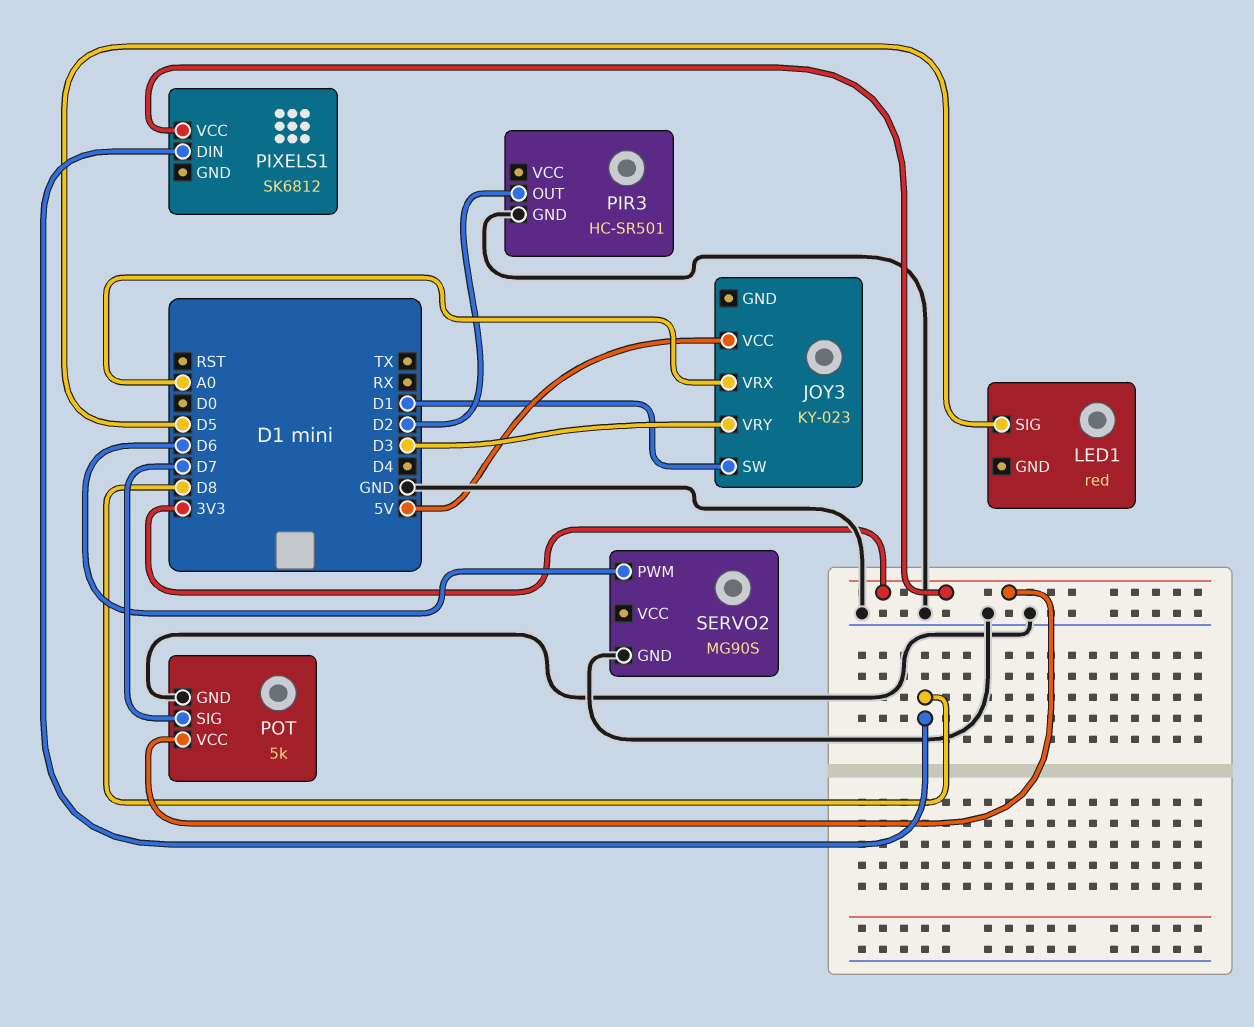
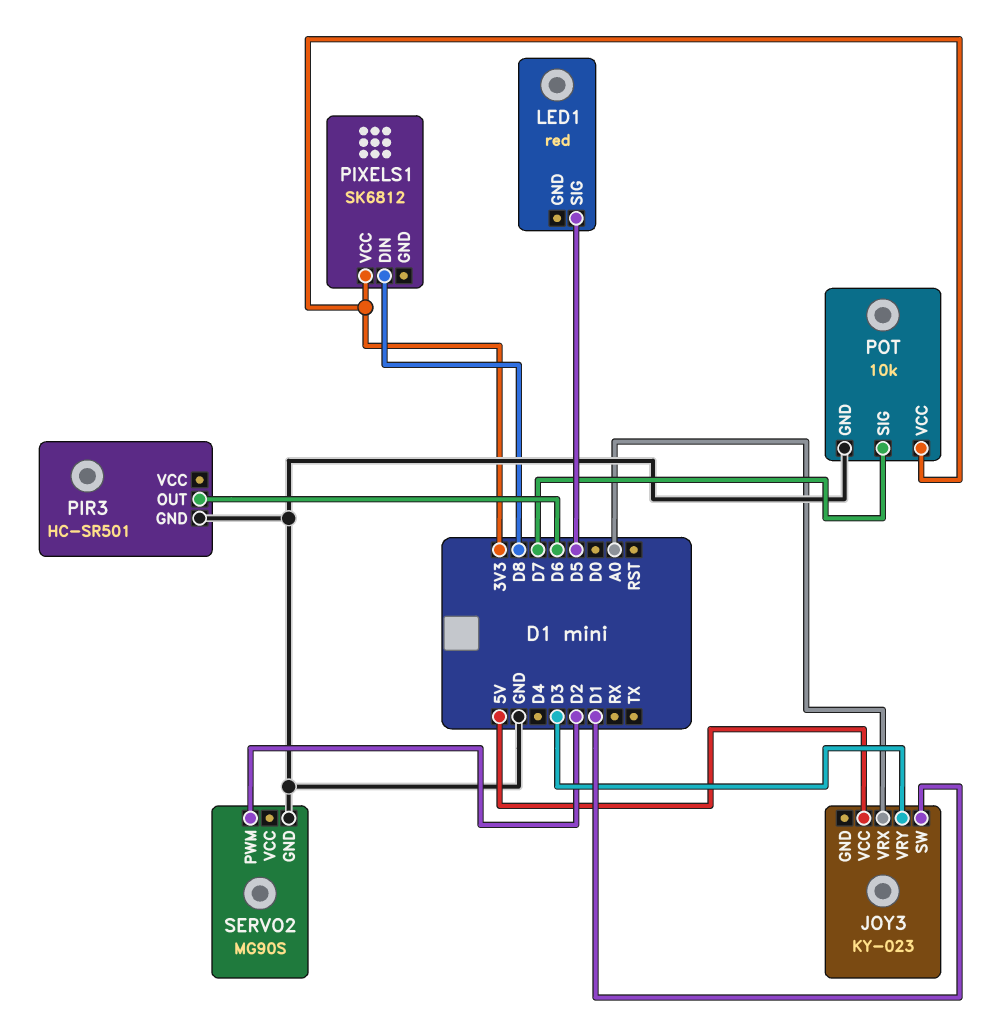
PIR3 pin OUT: D2 -> D6
POT: 5k -> 10k
SERVO2 pin PWM: D6 -> D2

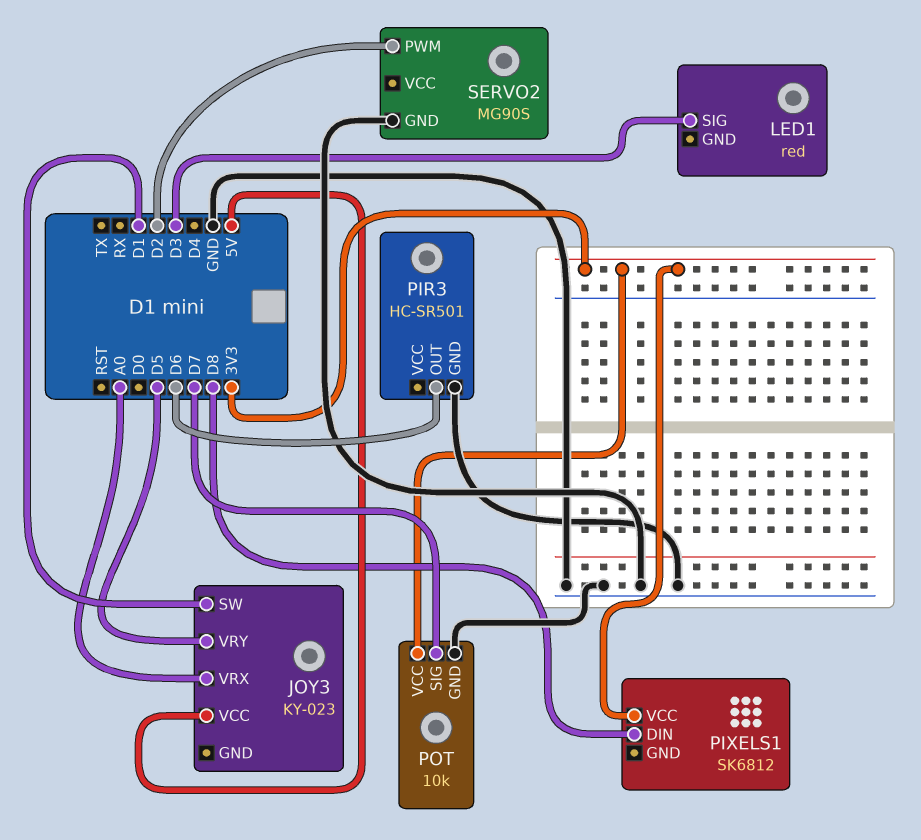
JOY3 pin VRY: D3 -> D5
LED1 pin SIG: D5 -> D3

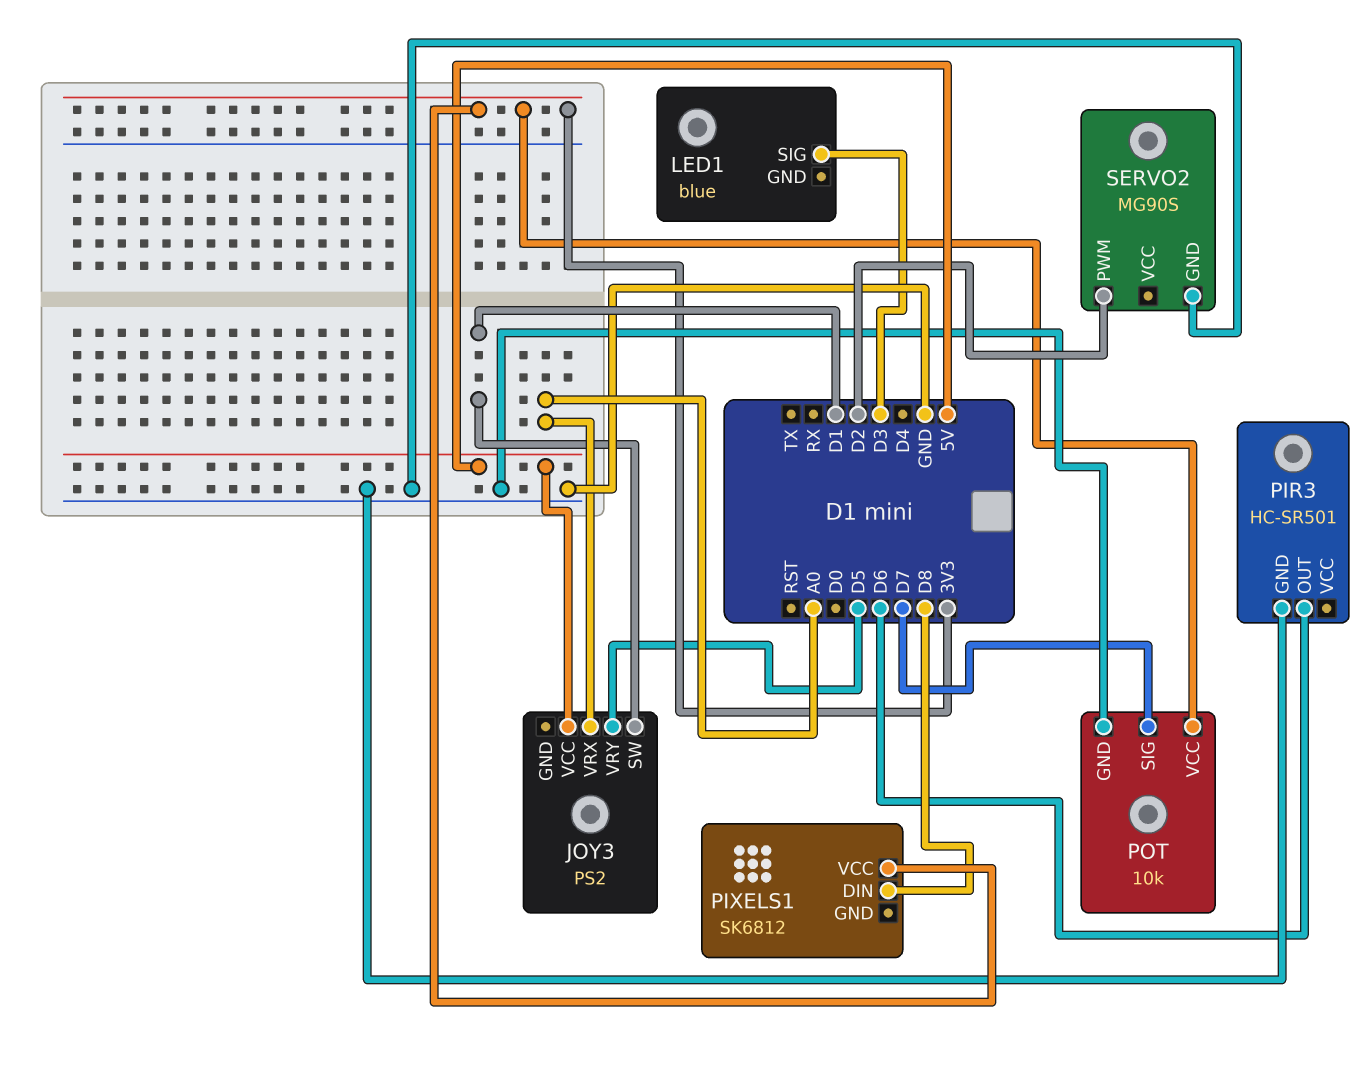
JOY3: KY-023 -> PS2
LED1: red -> blue

